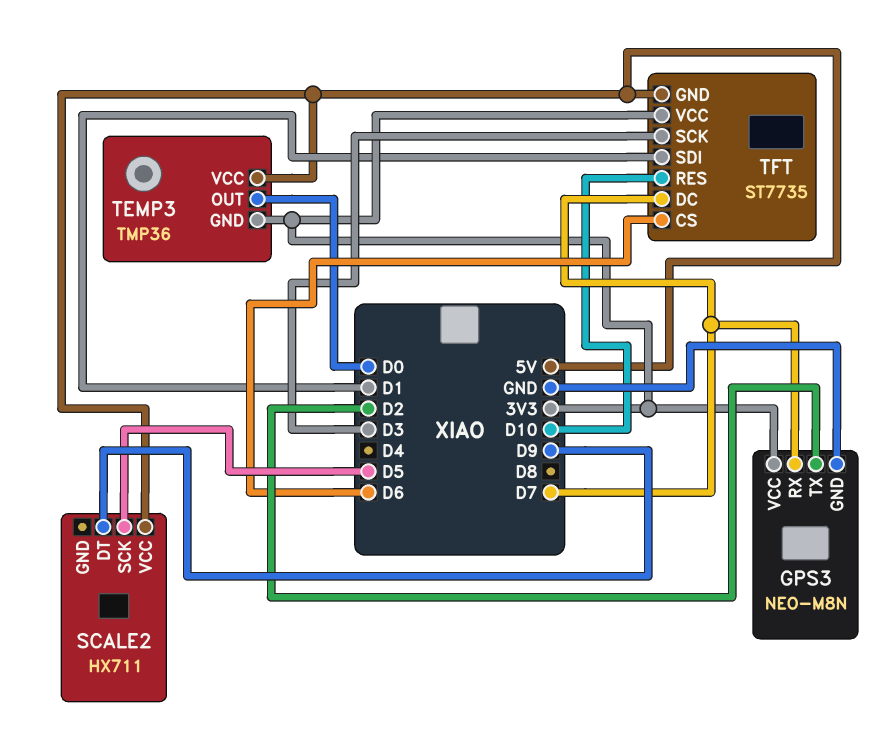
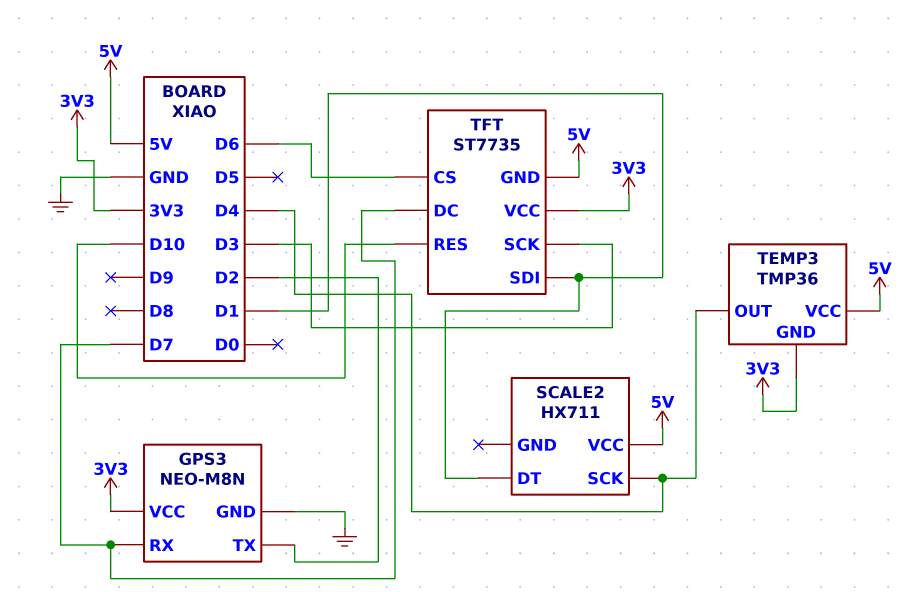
SCALE2 pin DT: D9 -> D1
SCALE2 pin SCK: D5 -> D4
TEMP3 pin OUT: D0 -> D4

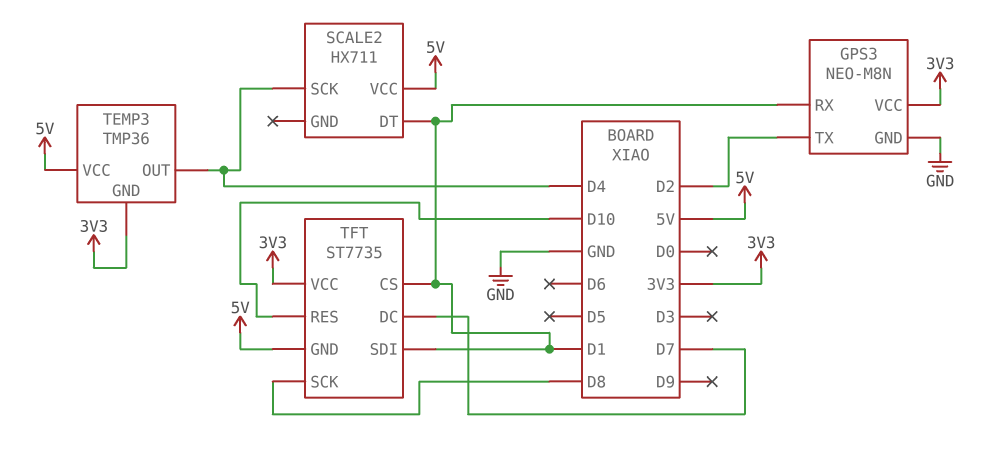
GPS3 pin RX: D7 -> D1
TFT pin CS: D6 -> D1
TFT pin SCK: D3 -> D8

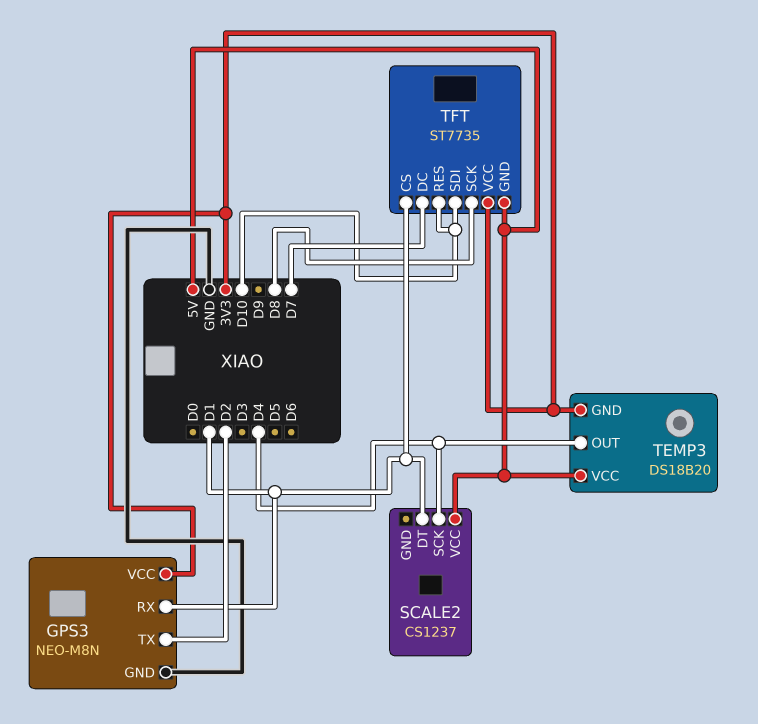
SCALE2: HX711 -> CS1237
TEMP3: TMP36 -> DS18B20
TFT pin SDI: D1 -> D10

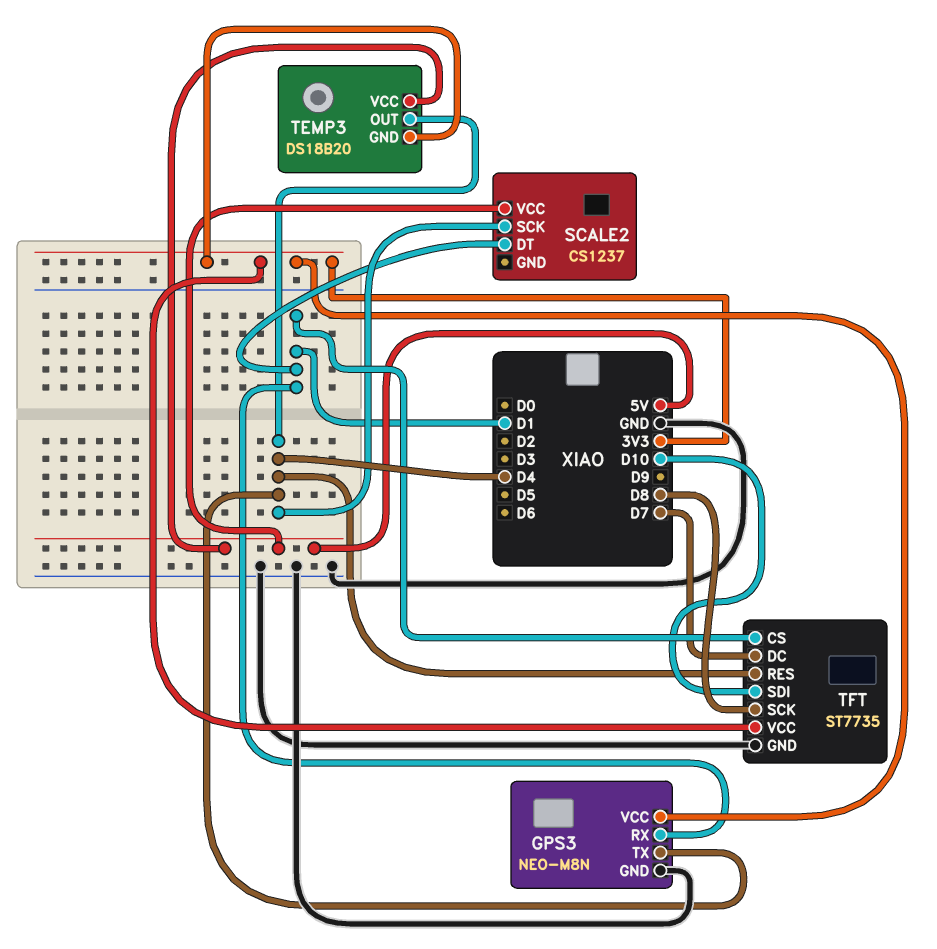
GPS3 pin TX: D2 -> D4
TFT pin GND: 5V -> GND
TFT pin RES: D10 -> D4

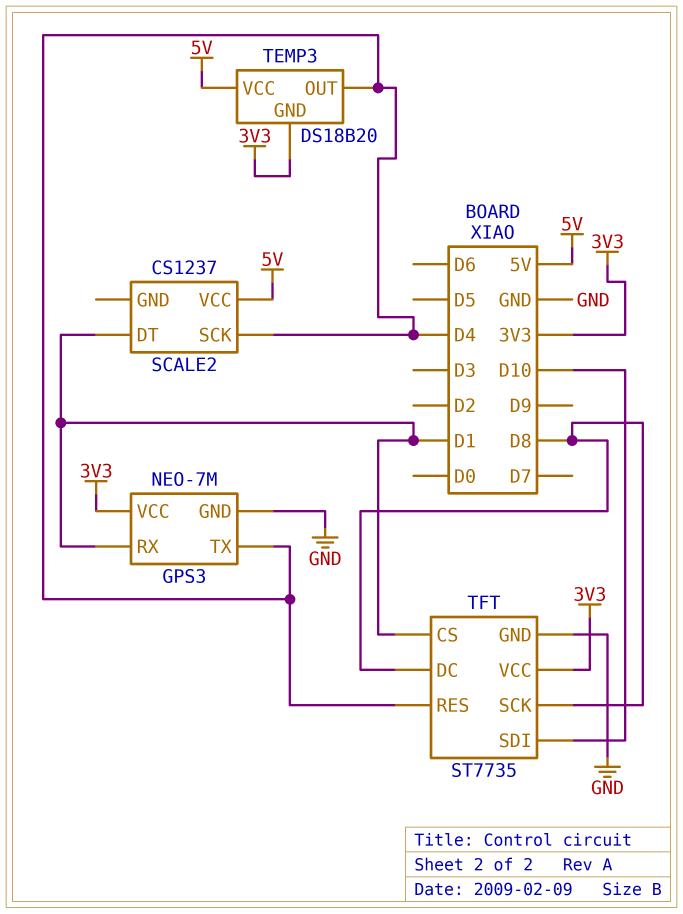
GPS3: NEO-M8N -> NEO-7M
TFT pin DC: D7 -> D8

